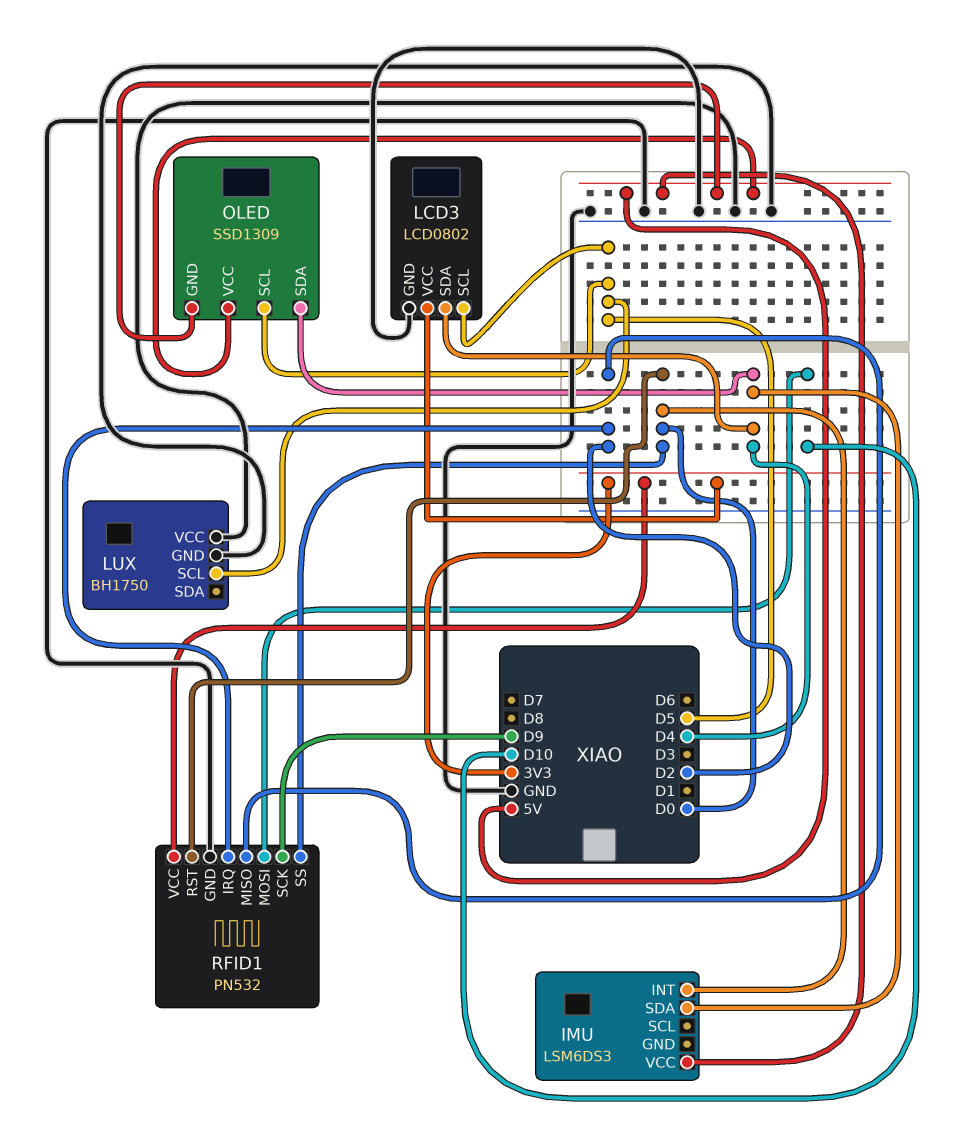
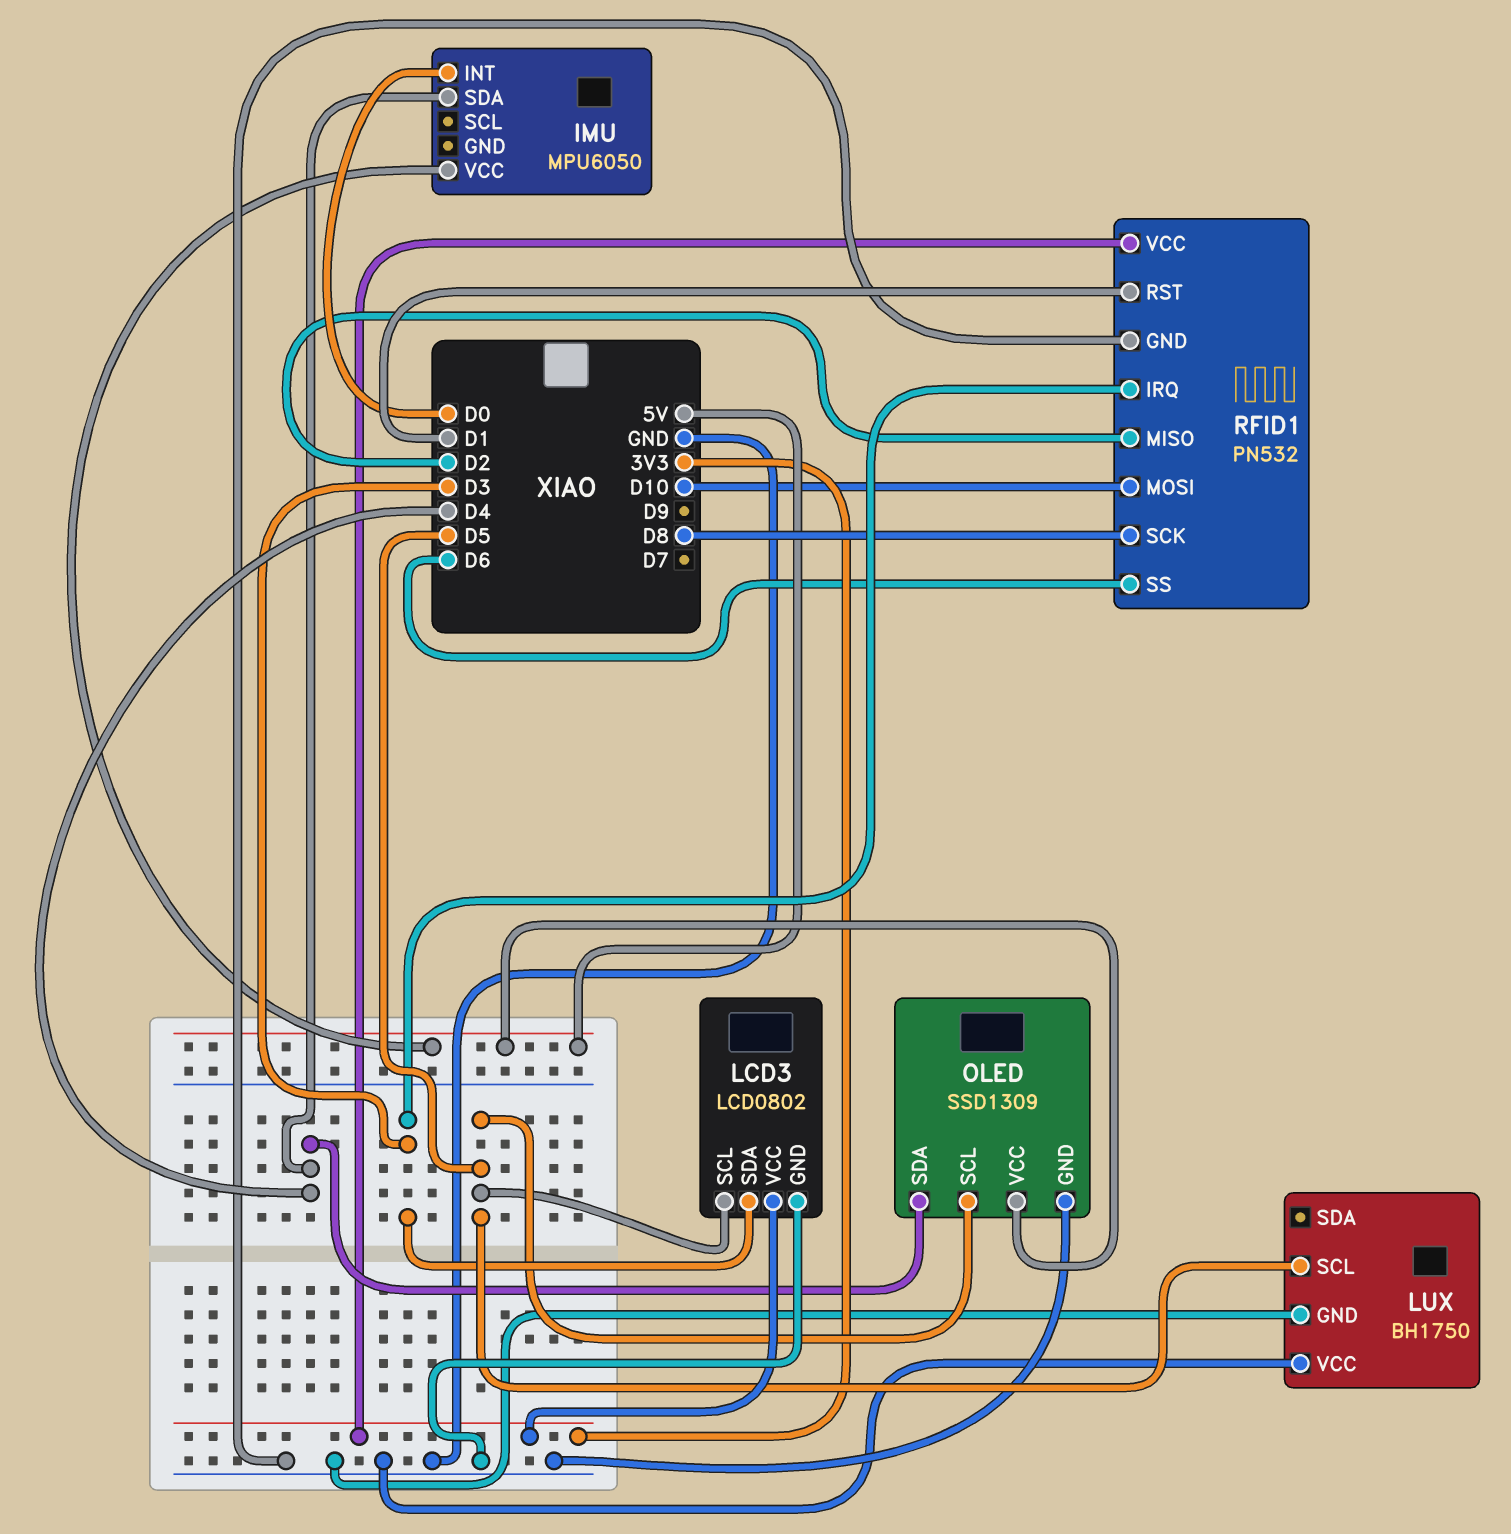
IMU: LSM6DS3 -> MPU6050
LCD3 pin SDA: D4 -> D3
OLED pin GND: 5V -> GND
RFID1 pin IRQ: D2 -> D3
RFID1 pin RST: D0 -> D1
RFID1 pin SCK: D9 -> D8
RFID1 pin SS: D0 -> D6

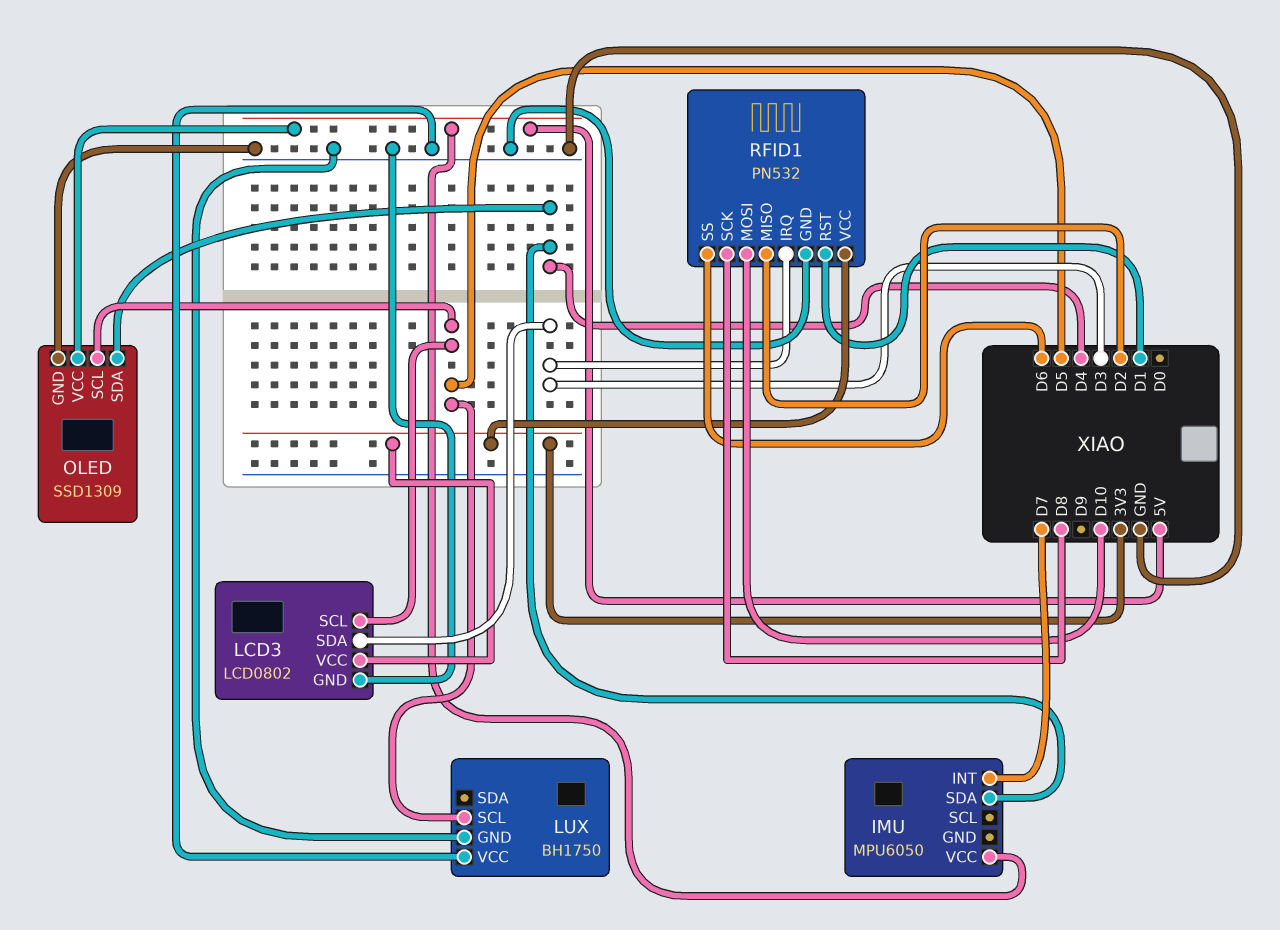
IMU pin INT: D0 -> D7

